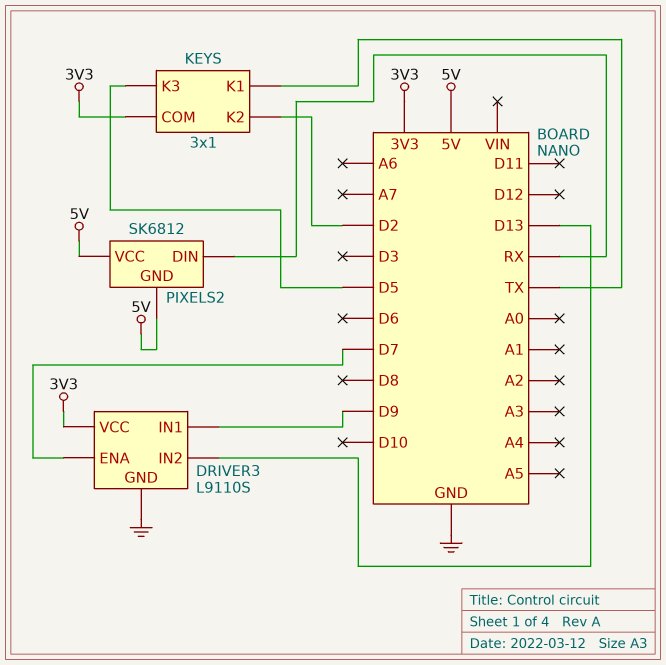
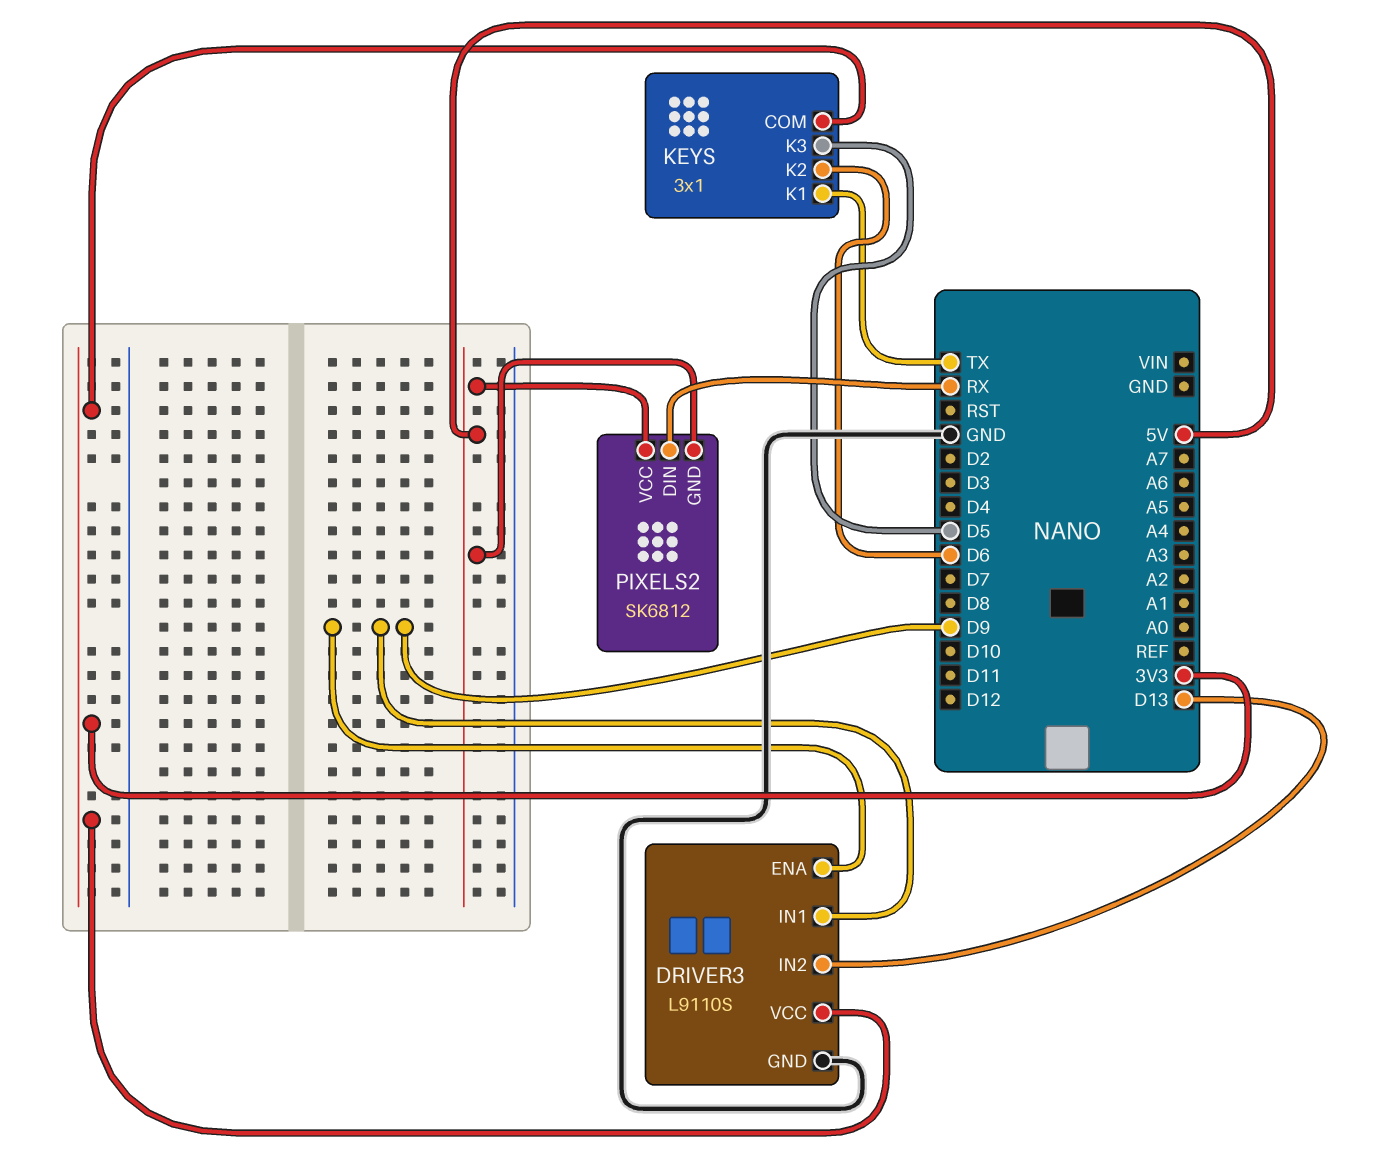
DRIVER3 pin ENA: D7 -> D9
KEYS pin K2: D2 -> D6

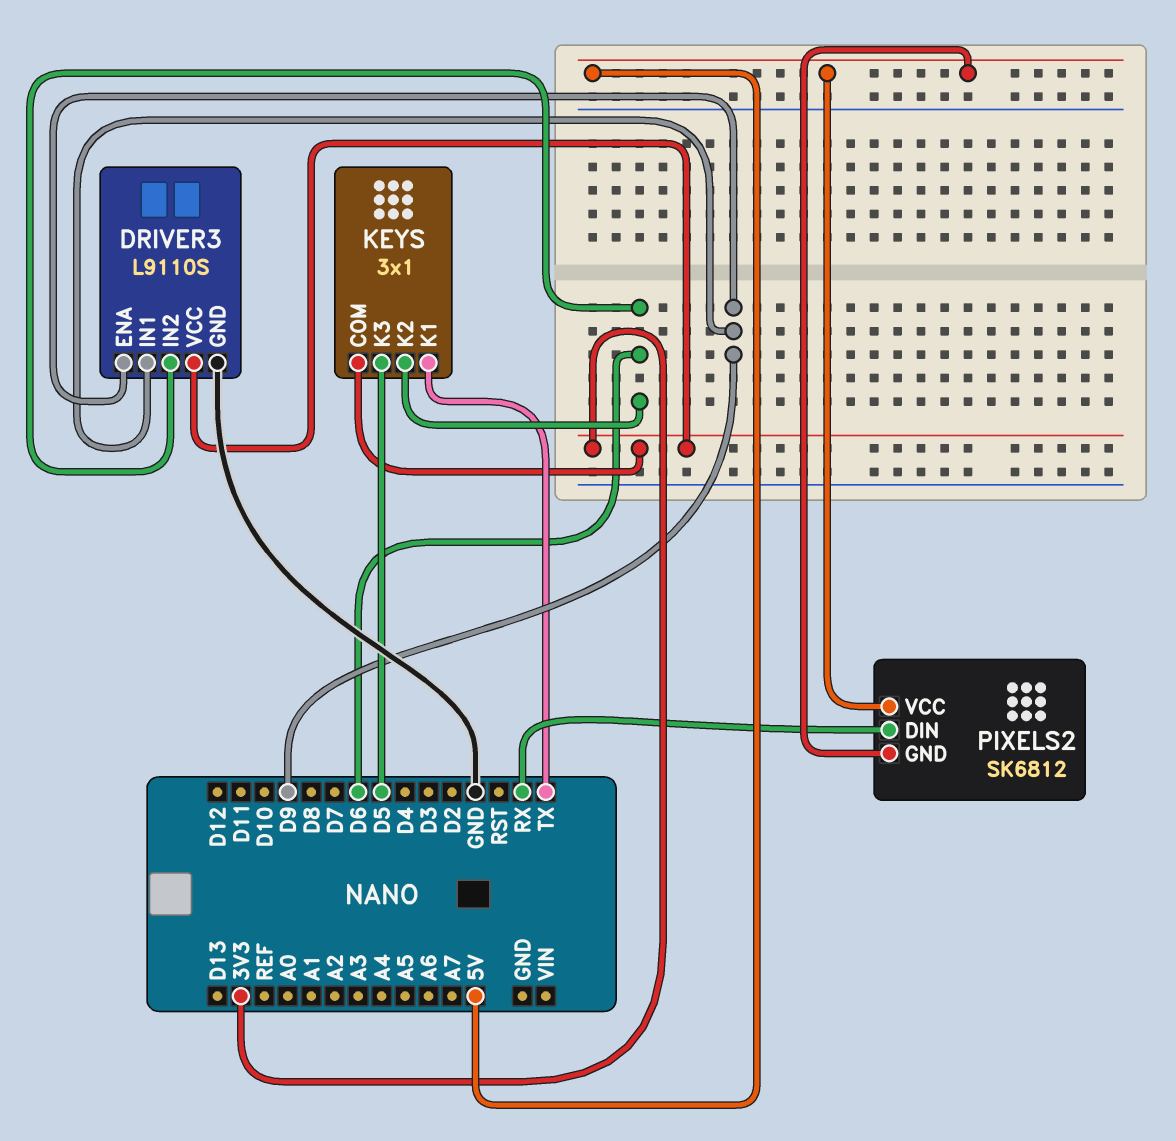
DRIVER3 pin IN2: D13 -> D6

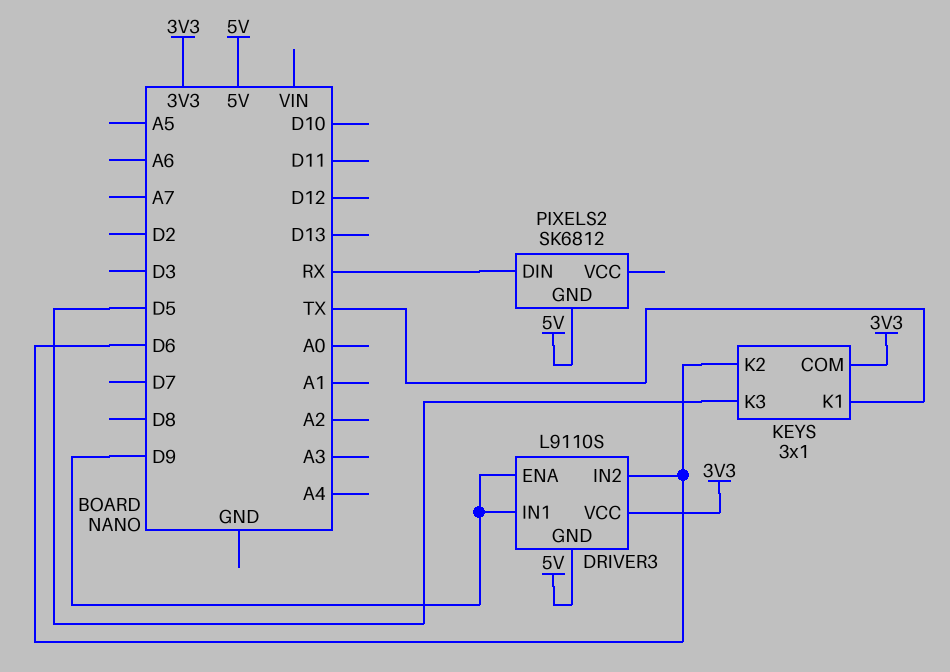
DRIVER3 pin GND: GND -> 5V
PIXELS2 pin VCC: 5V -> none

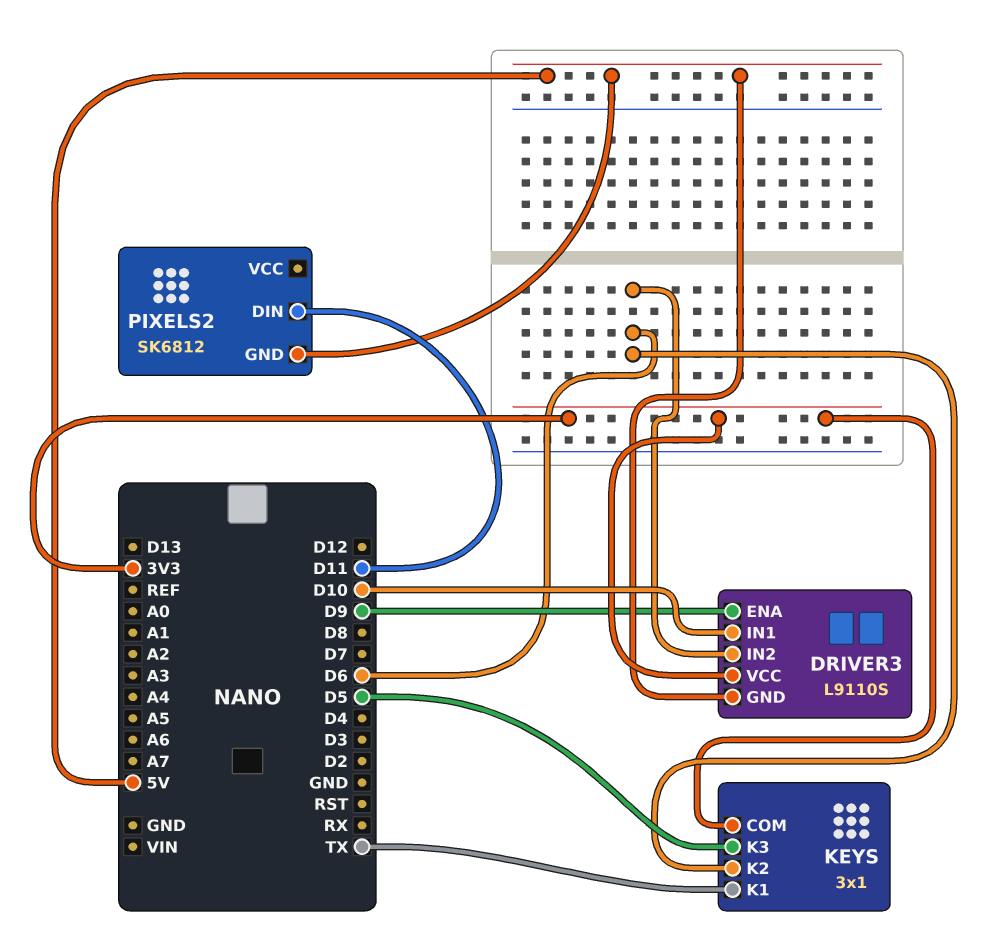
DRIVER3 pin IN1: D9 -> D10
PIXELS2 pin DIN: RX -> D11

